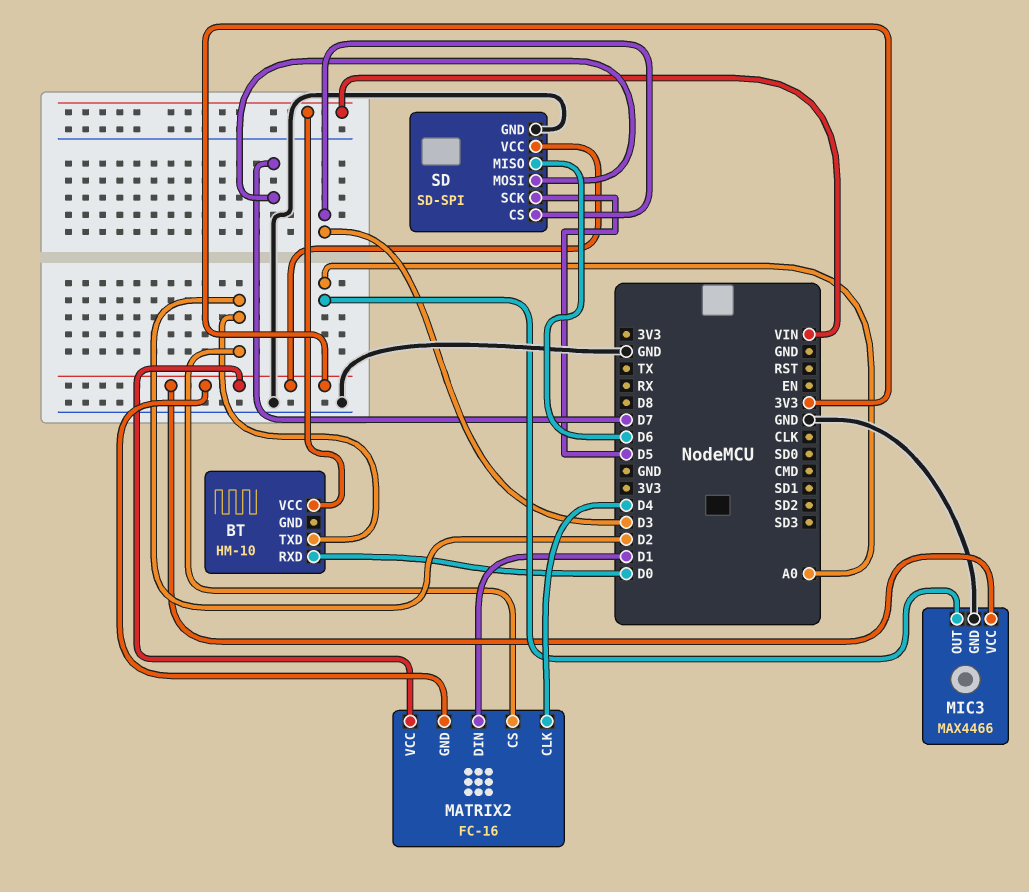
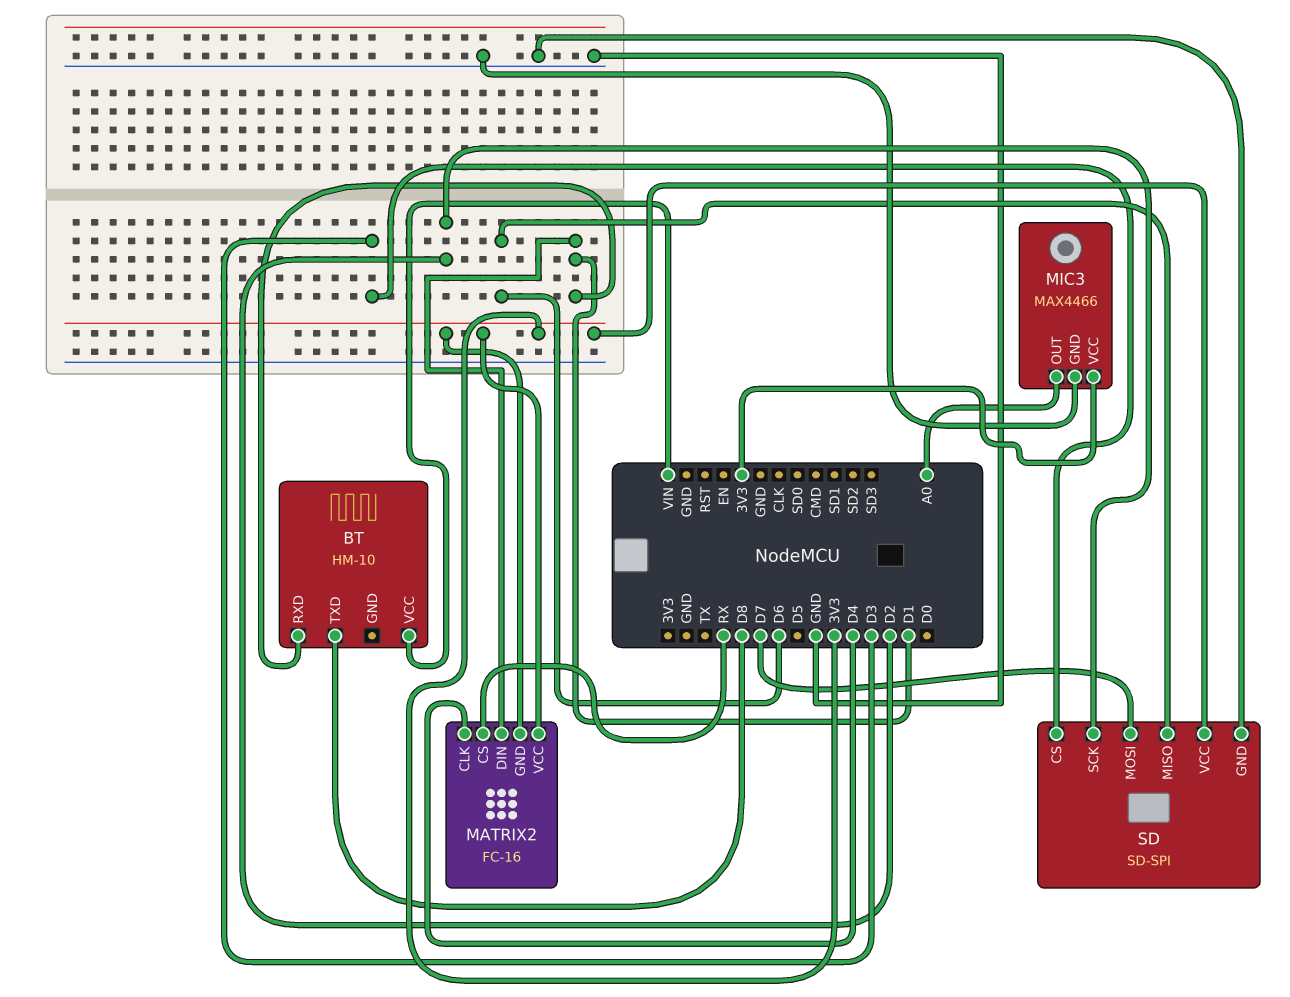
BT pin RXD: D0 -> D1
BT pin TXD: D2 -> D8
MATRIX2 pin CS: D2 -> RX
SD pin SCK: D5 -> D2

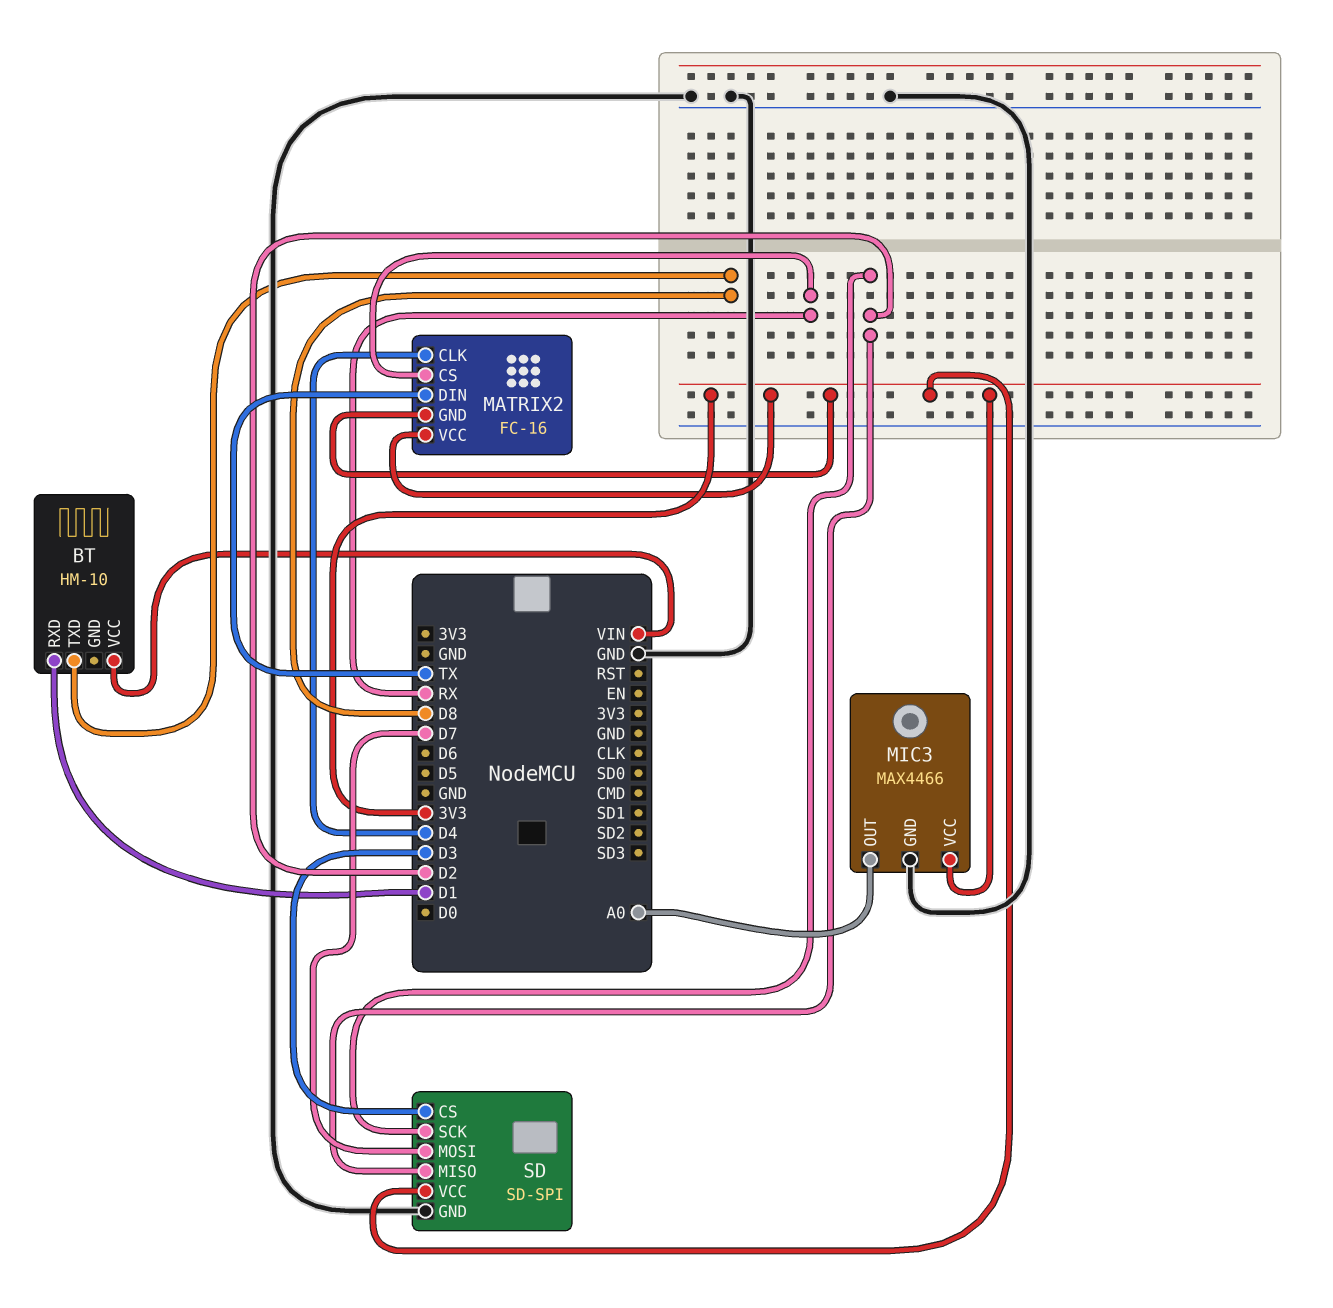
MATRIX2 pin DIN: D1 -> TX
SD pin MISO: D6 -> D2

